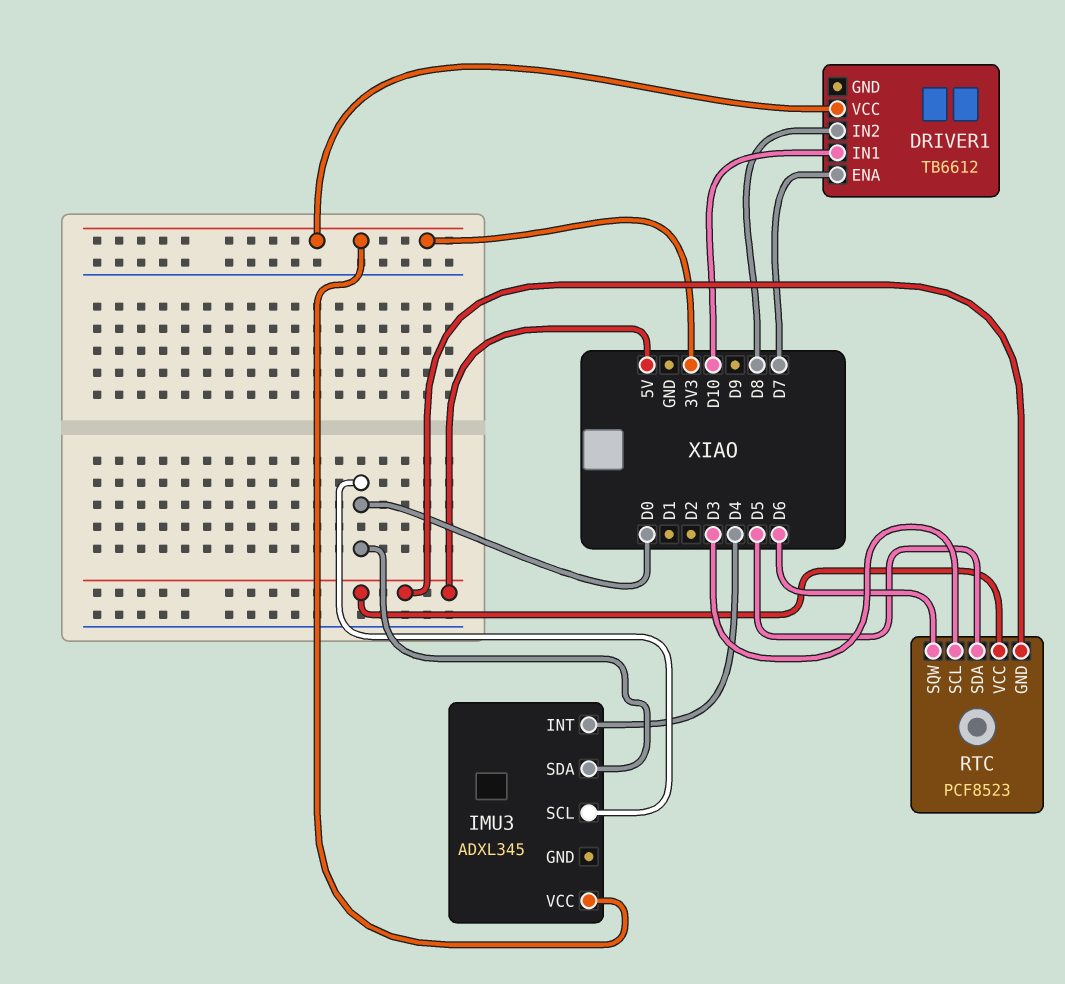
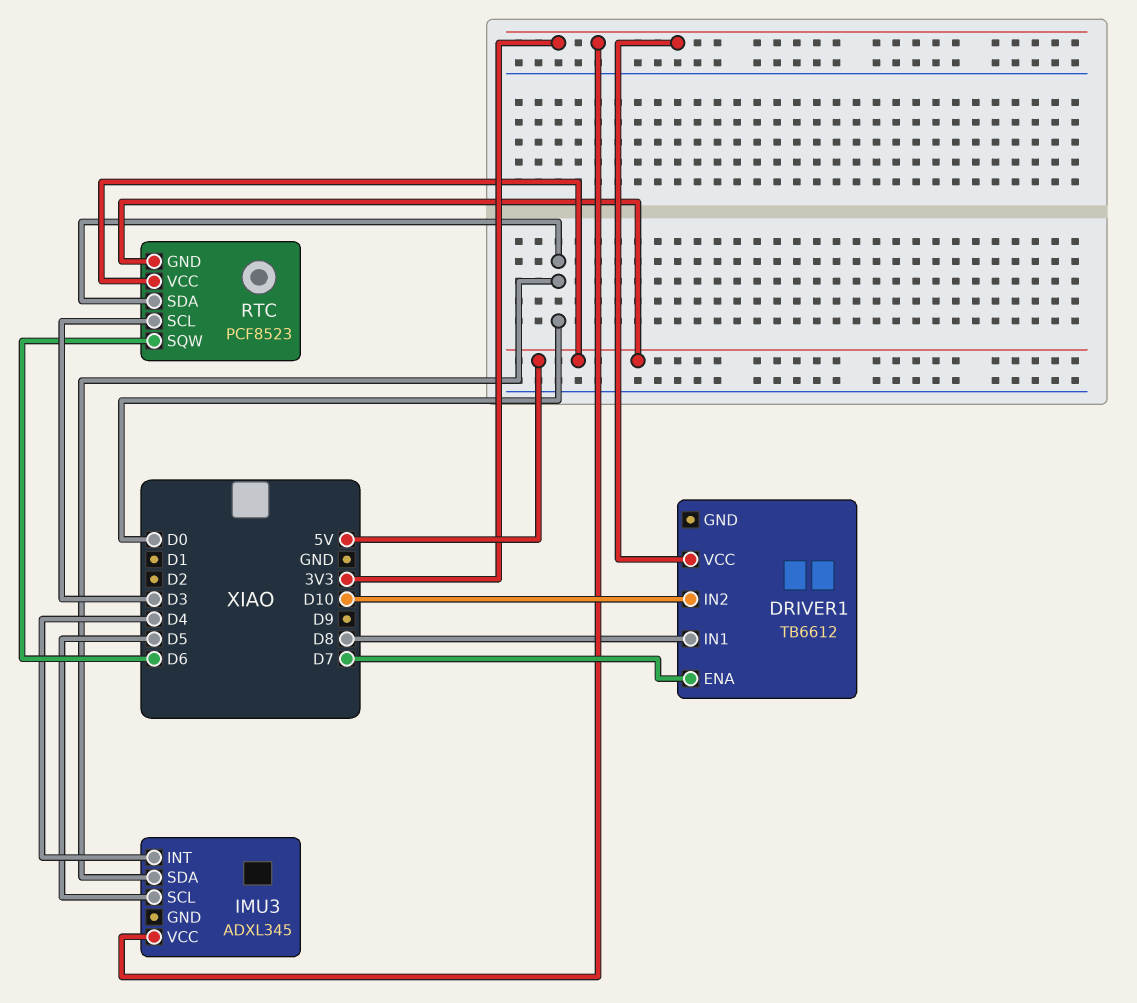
DRIVER1 pin IN1: D10 -> D8
DRIVER1 pin IN2: D8 -> D10
IMU3 pin SCL: D0 -> D5
RTC pin SDA: D5 -> D0

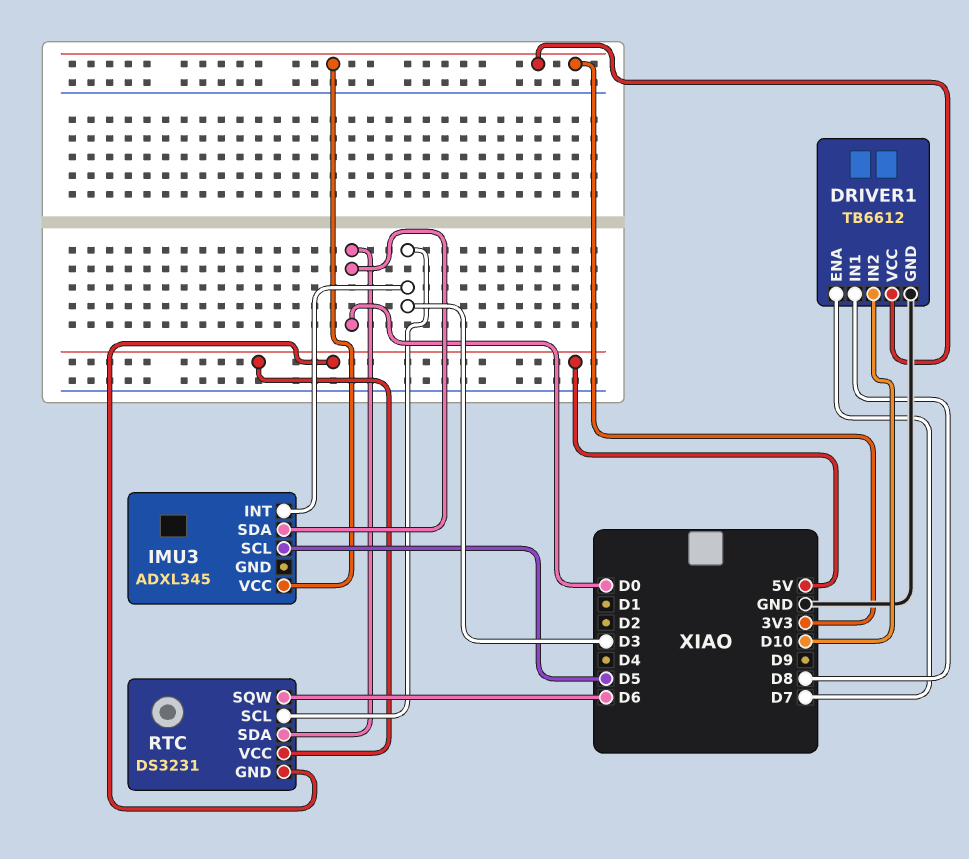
DRIVER1 pin GND: none -> GND
IMU3 pin INT: D4 -> D3
RTC: PCF8523 -> DS3231

